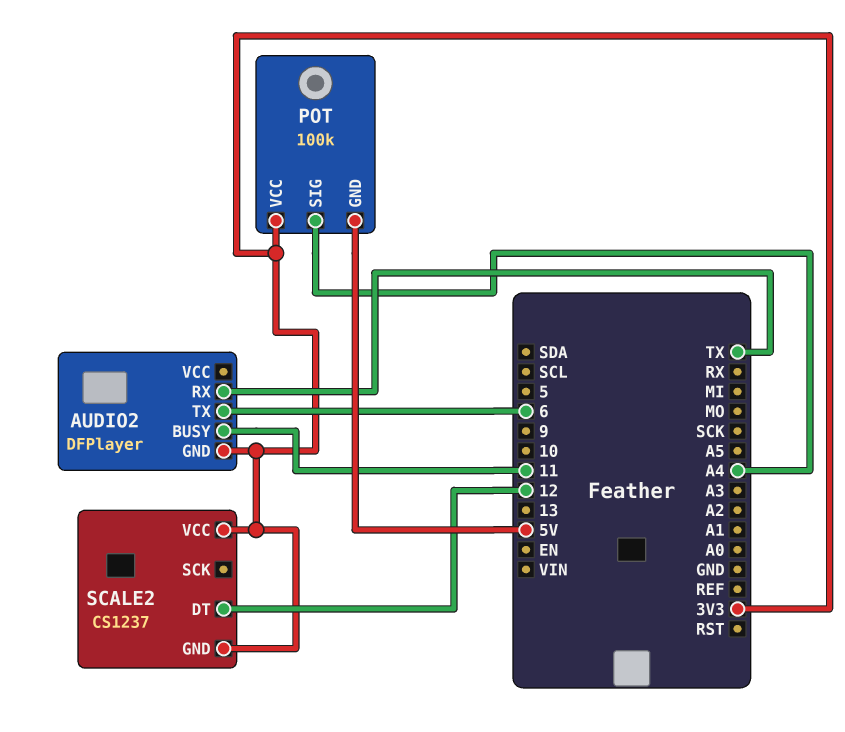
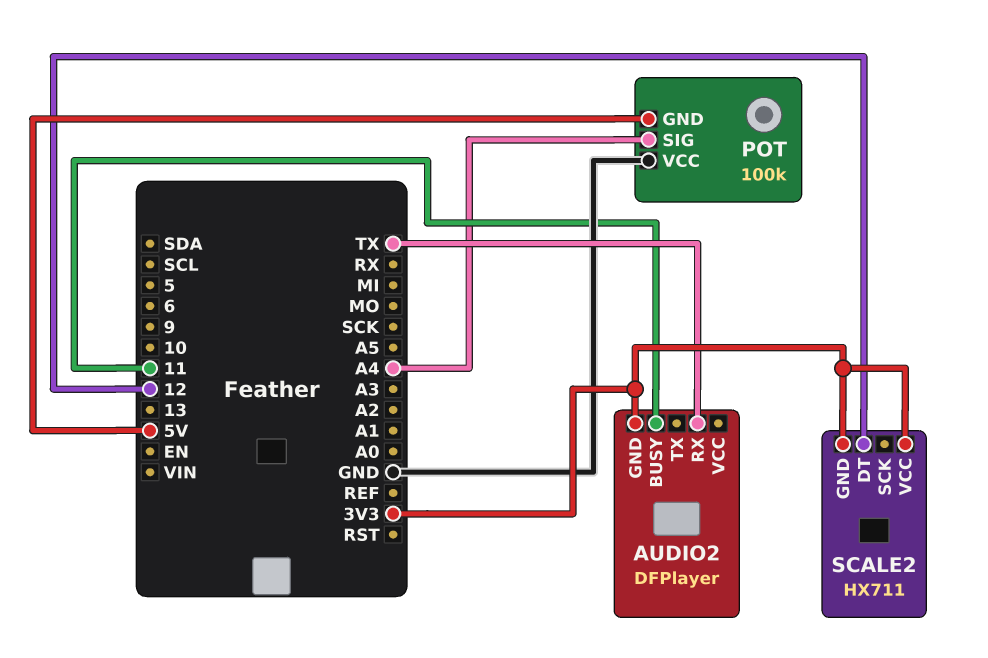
AUDIO2 pin TX: 6 -> none
POT pin VCC: 3V3 -> GND
SCALE2: CS1237 -> HX711

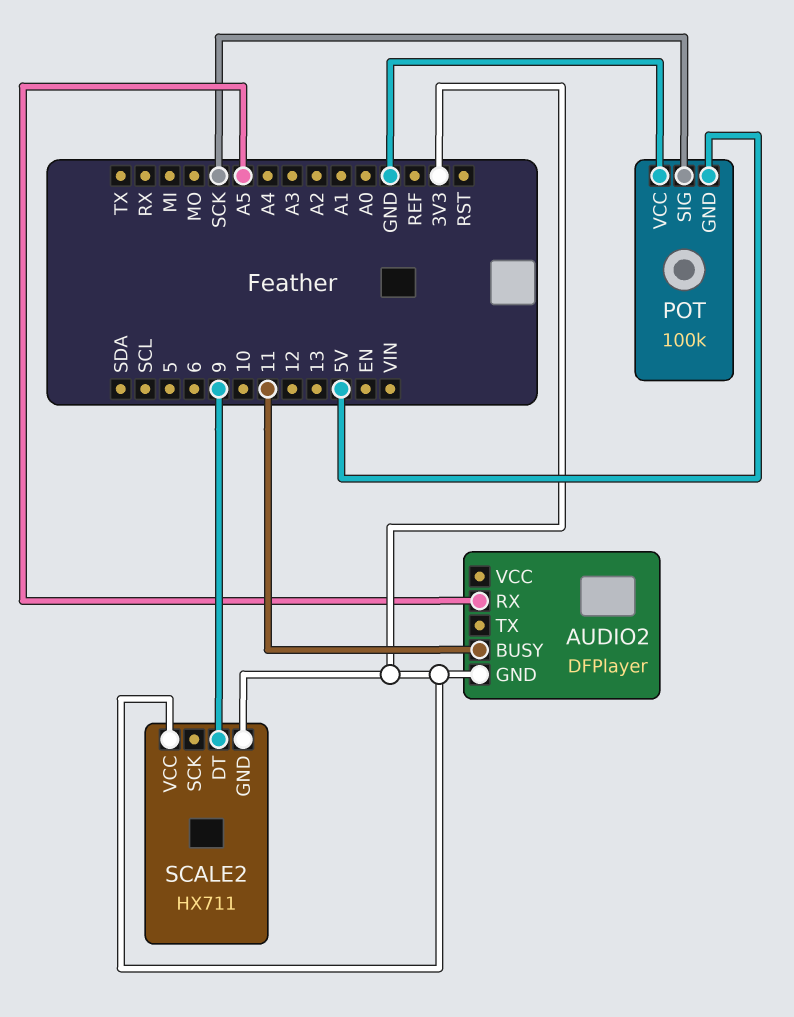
AUDIO2 pin RX: TX -> A5
POT pin SIG: A4 -> SCK
SCALE2 pin DT: 12 -> 9

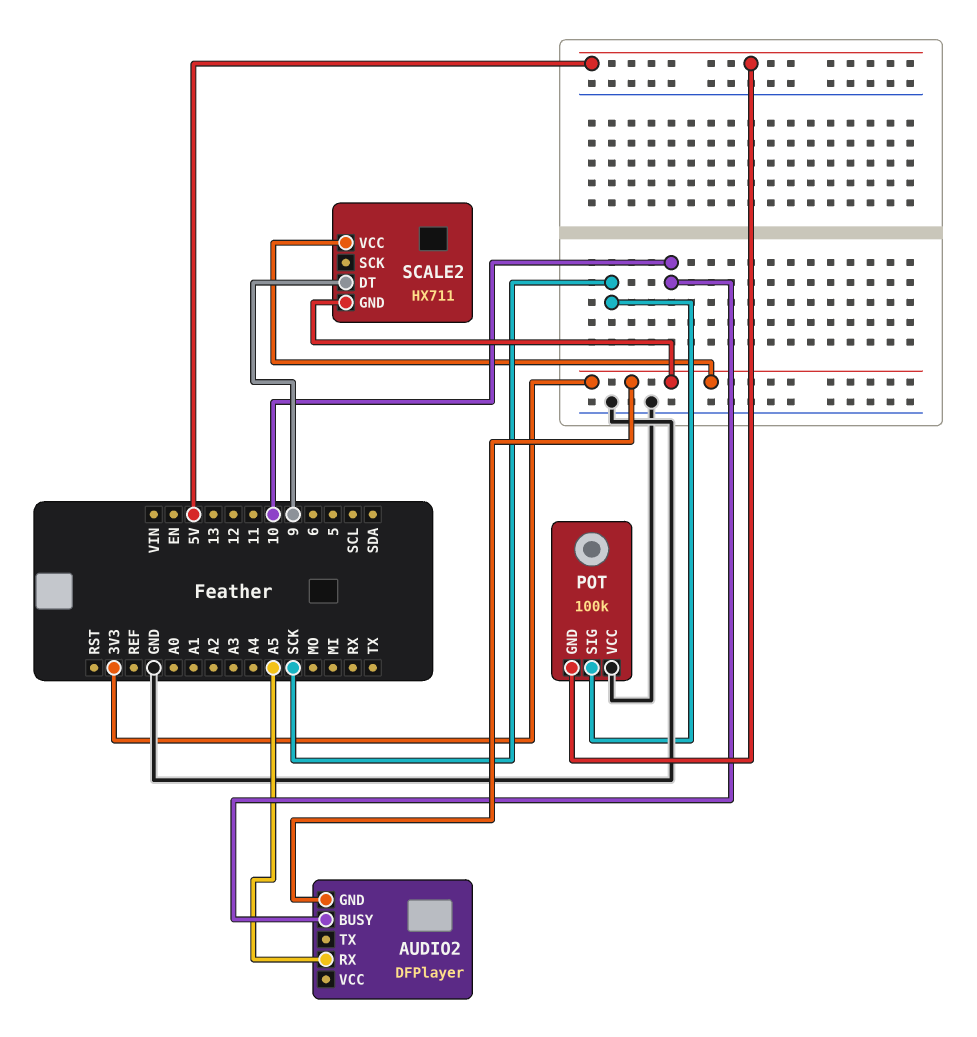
AUDIO2 pin BUSY: 11 -> 10

